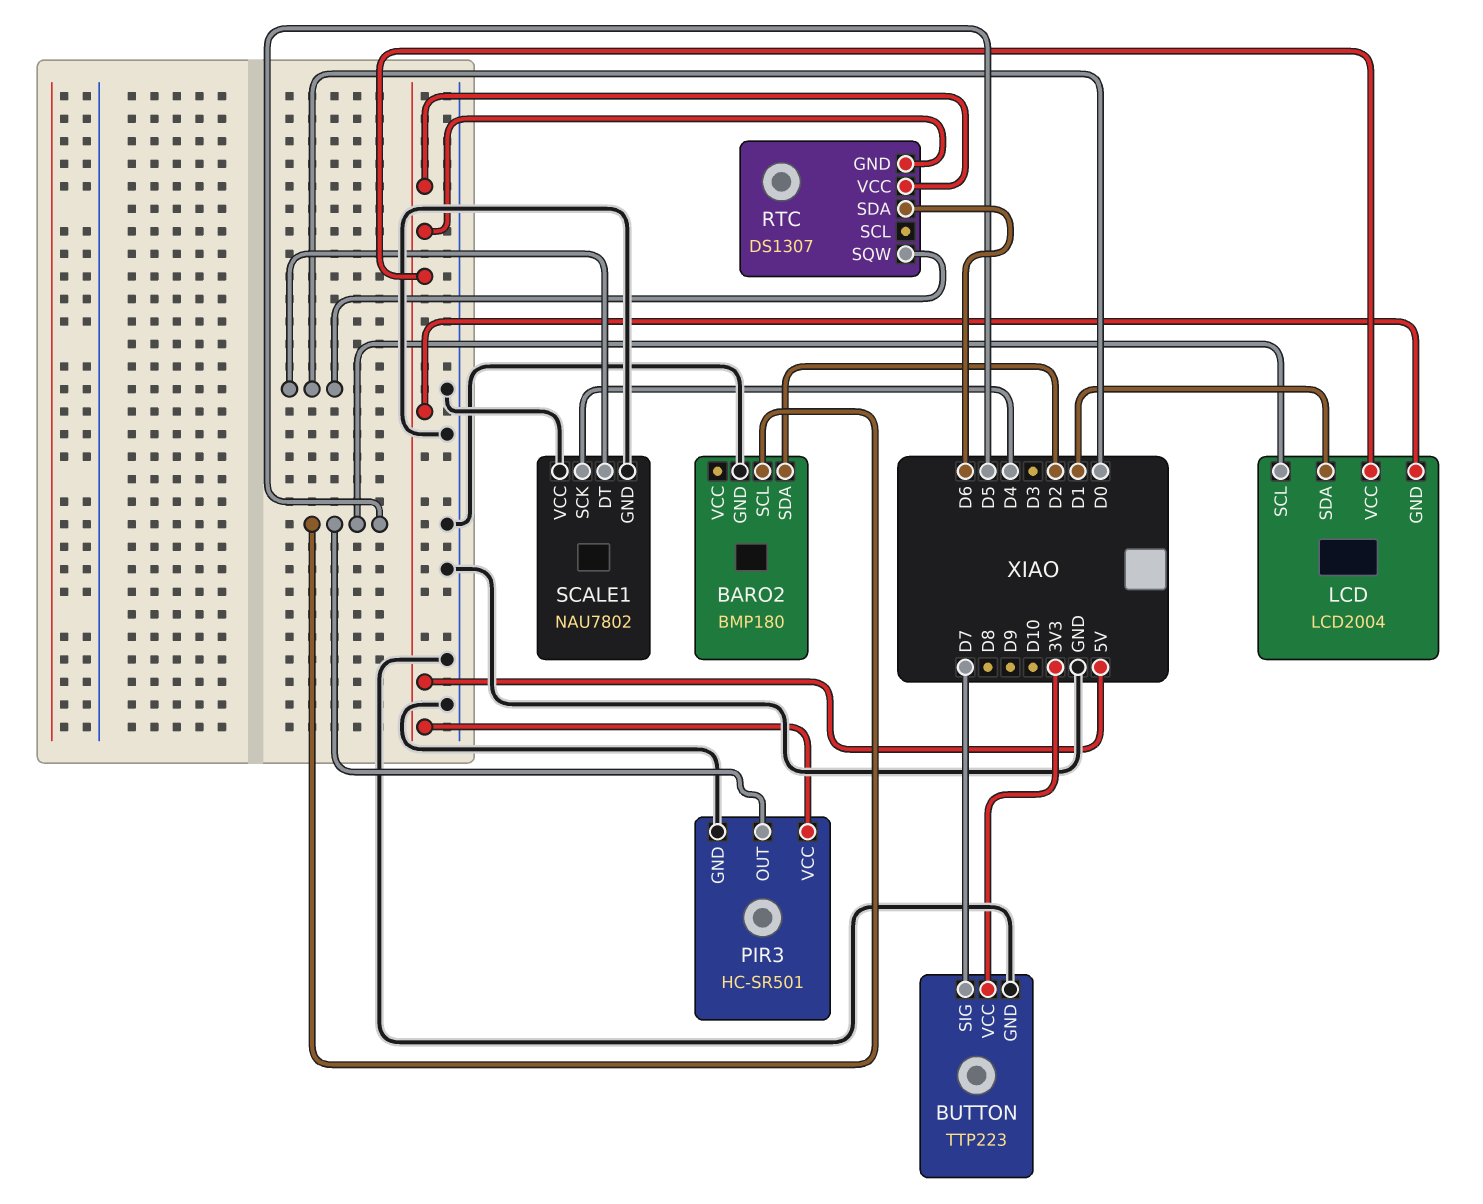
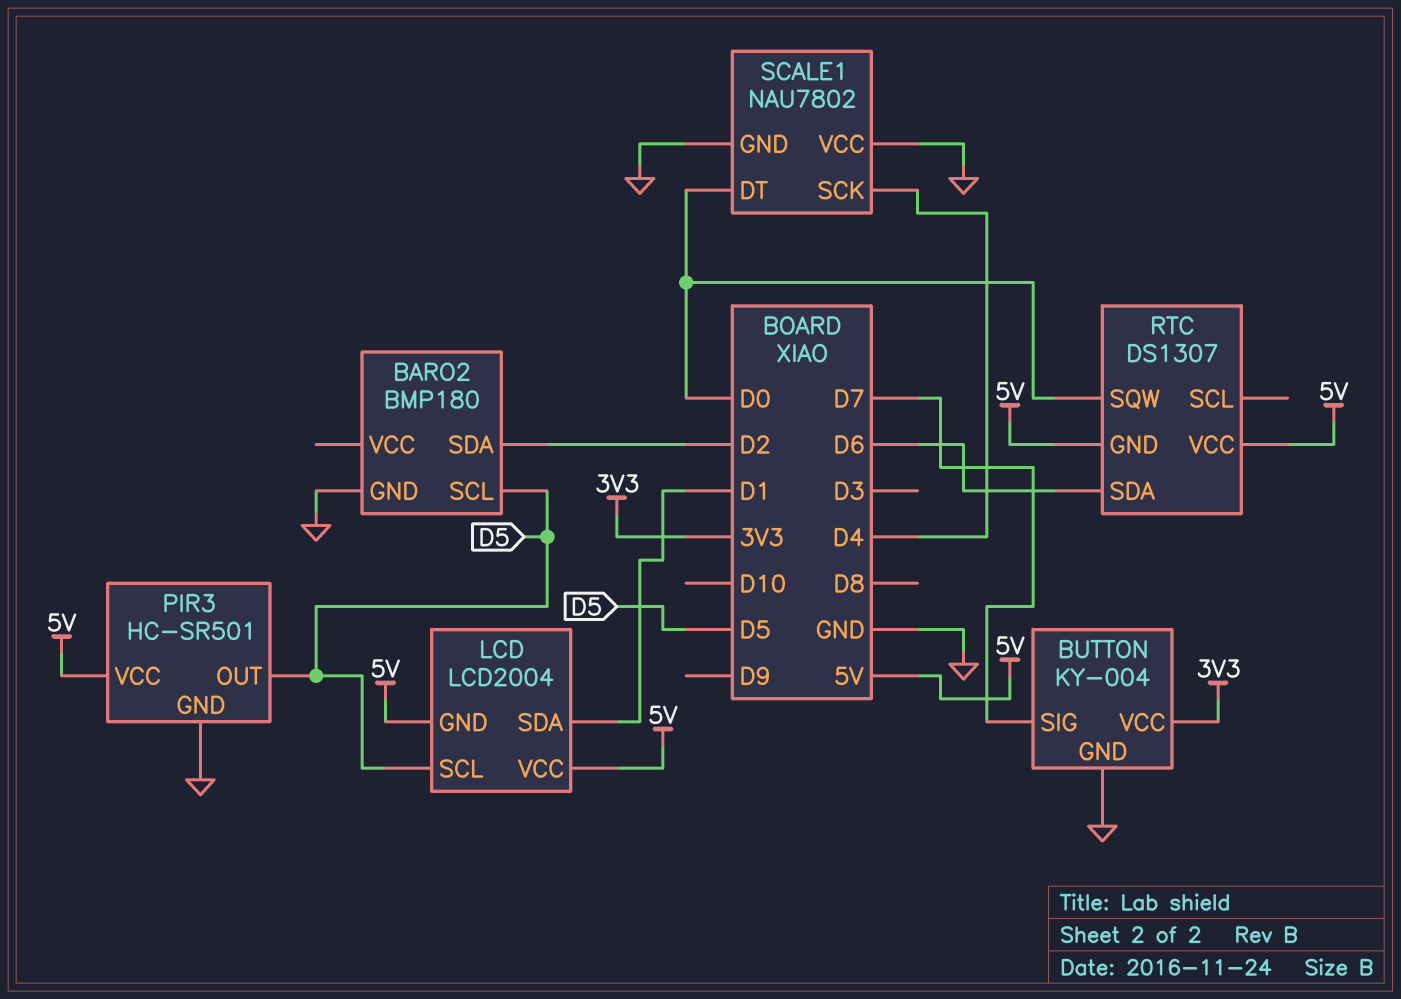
BUTTON: TTP223 -> KY-004

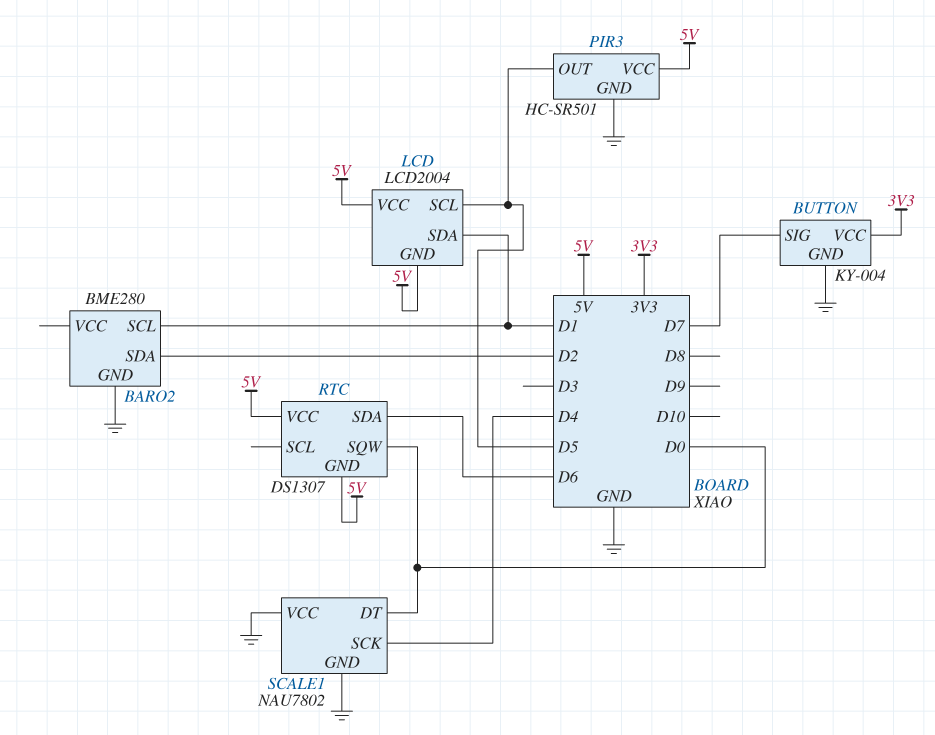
BARO2: BMP180 -> BME280
BARO2 pin SCL: D5 -> D1

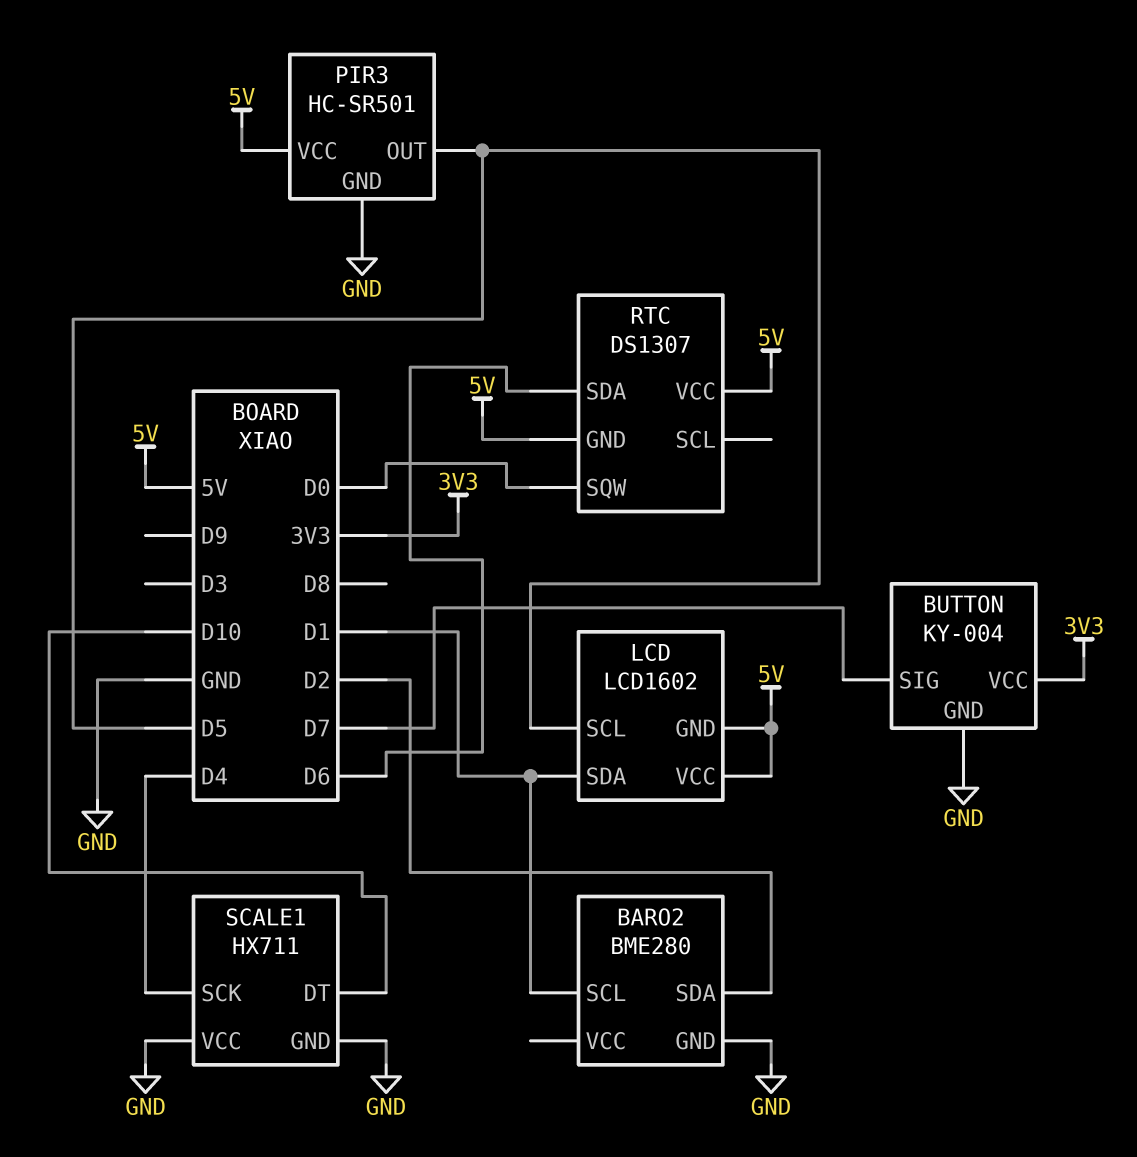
LCD: LCD2004 -> LCD1602
SCALE1: NAU7802 -> HX711
SCALE1 pin DT: D0 -> D10

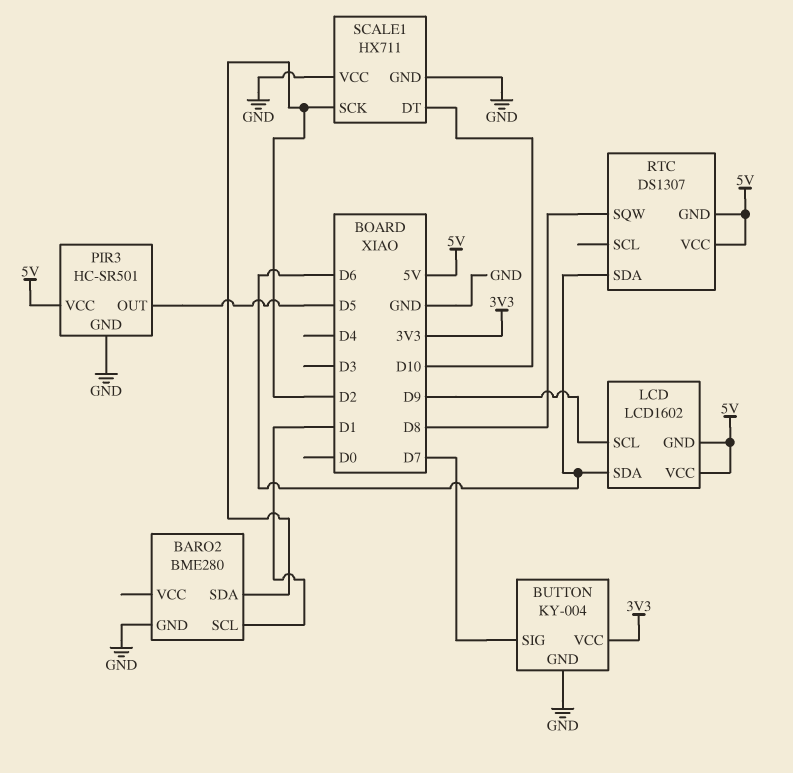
LCD pin SCL: D5 -> D9
LCD pin SDA: D1 -> D6
RTC pin SQW: D0 -> D8
SCALE1 pin SCK: D4 -> D2

